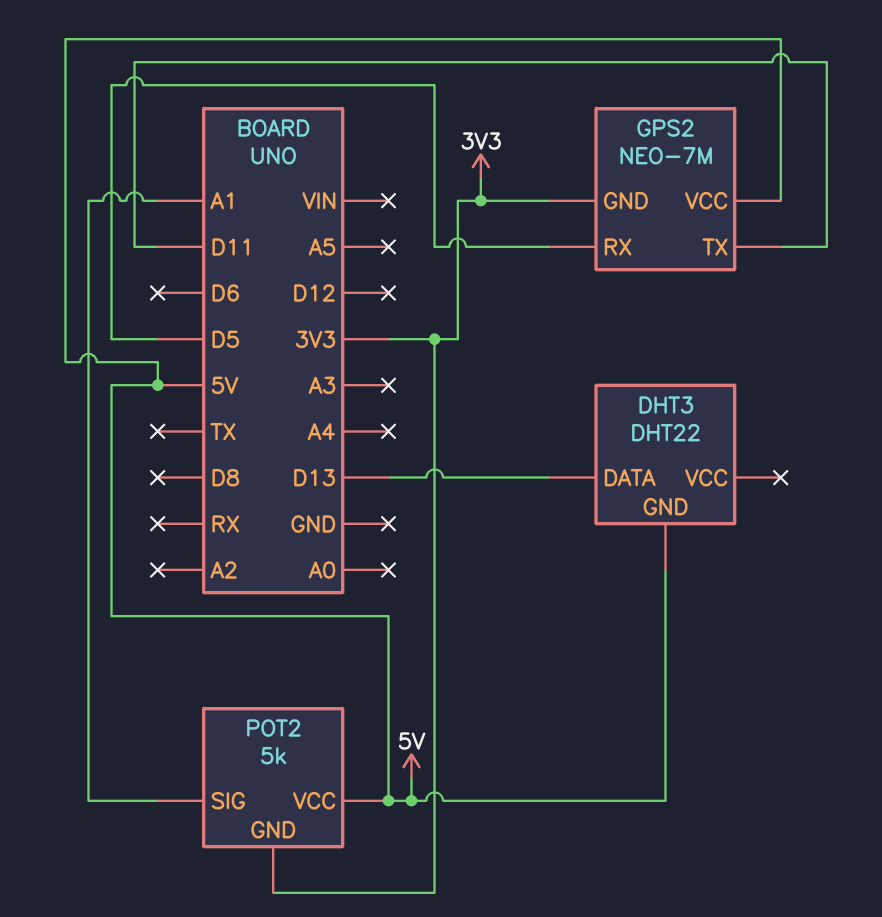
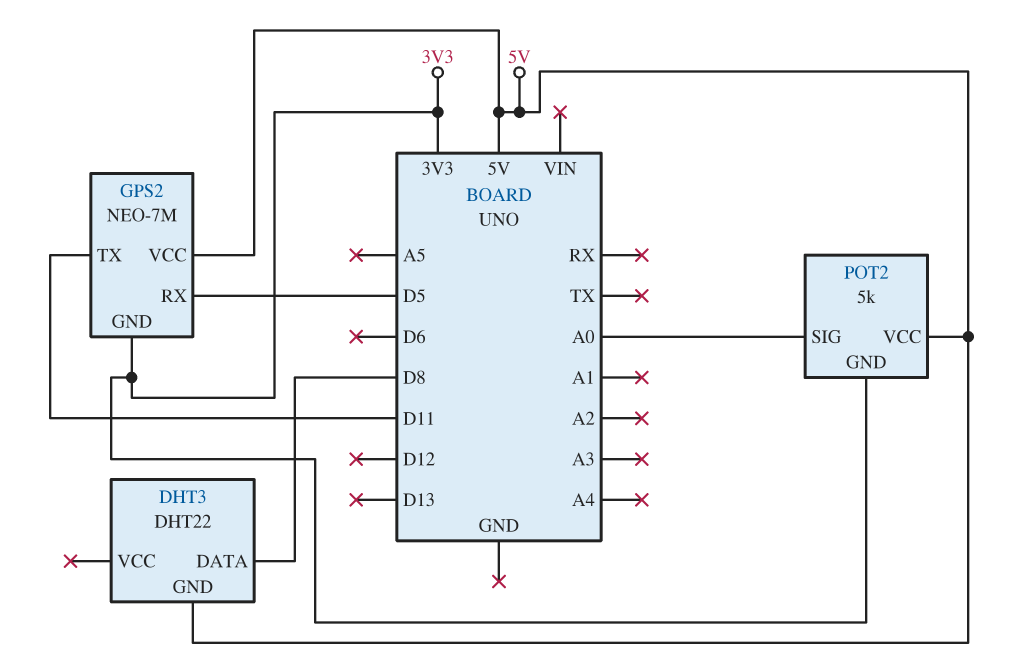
DHT3 pin DATA: D13 -> D8
POT2 pin SIG: A1 -> A0

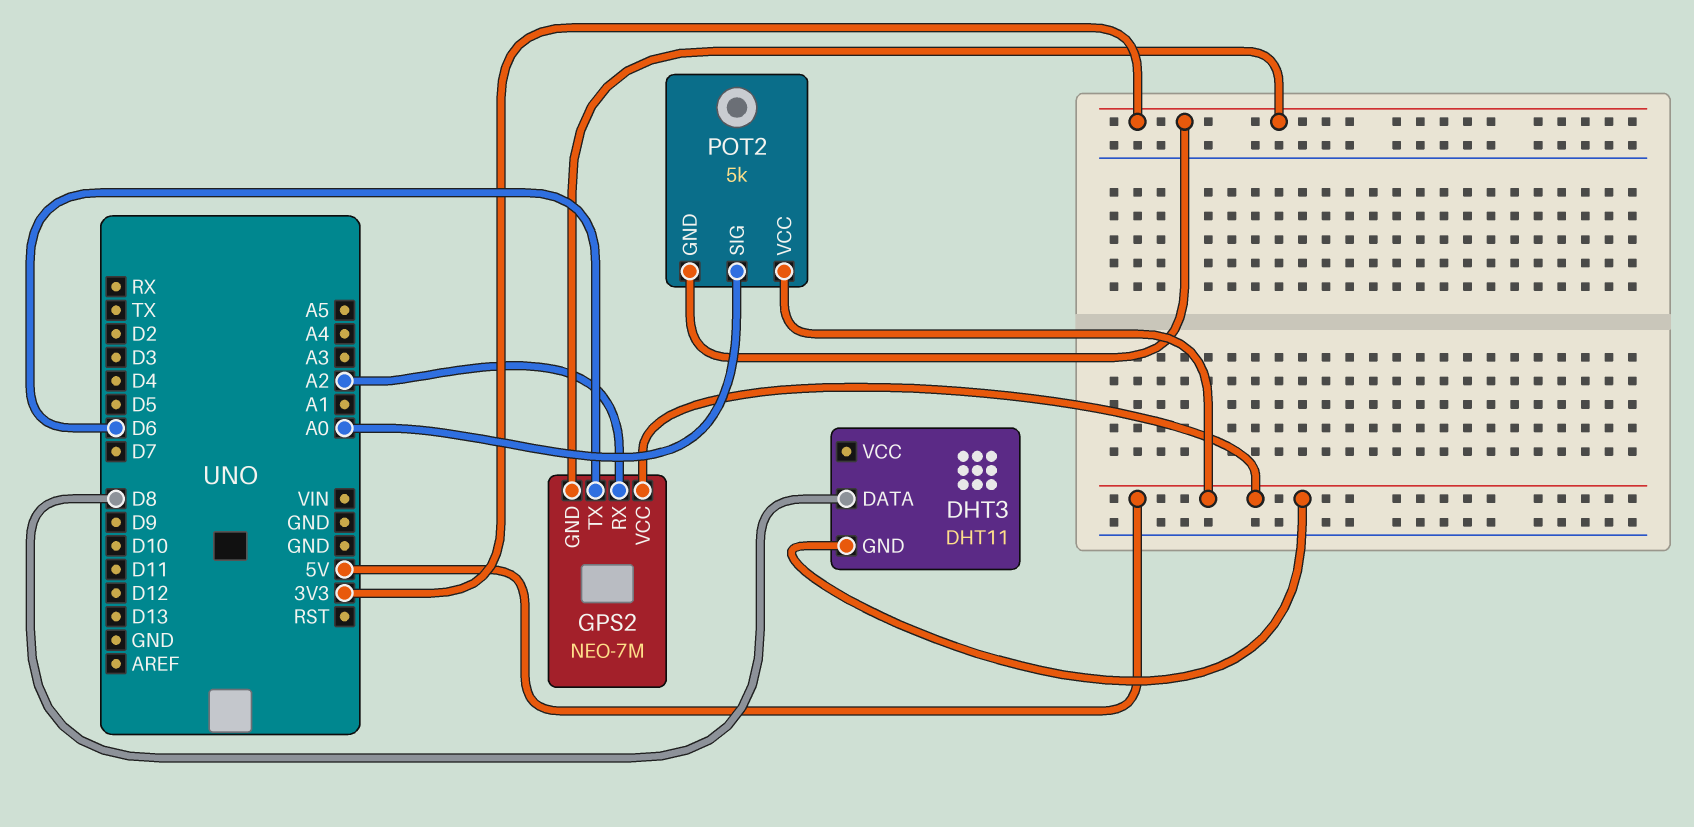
DHT3: DHT22 -> DHT11
GPS2 pin RX: D5 -> A2
GPS2 pin TX: D11 -> D6

